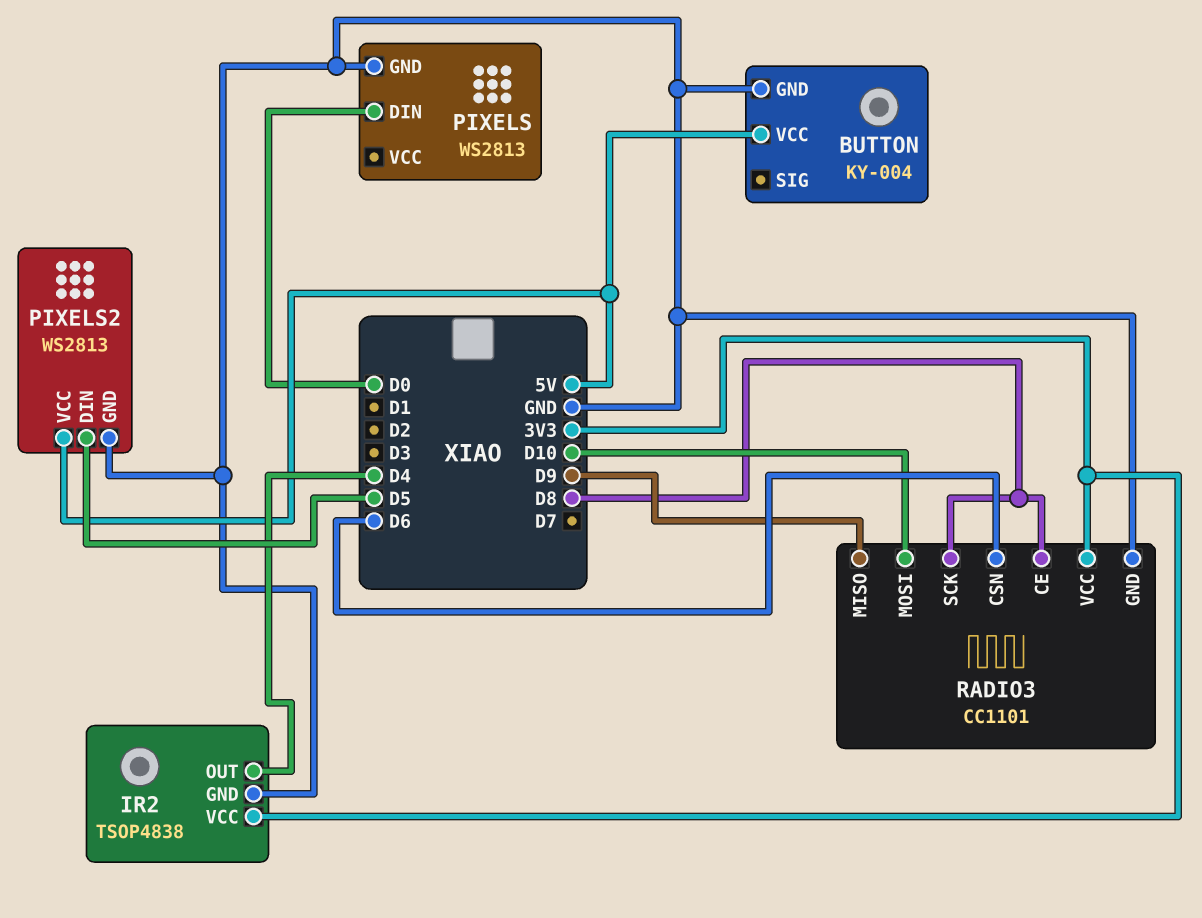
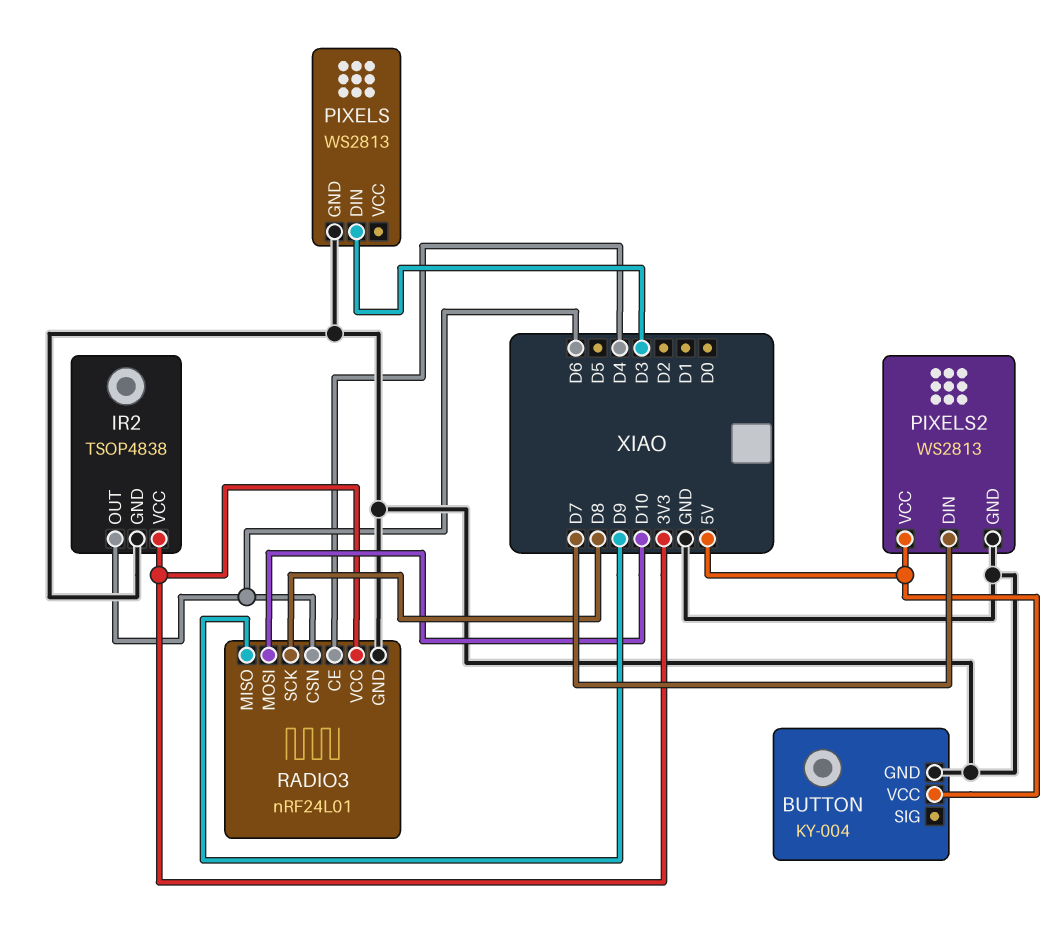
IR2 pin OUT: D4 -> D6
PIXELS pin DIN: D0 -> D3
PIXELS2 pin DIN: D5 -> D7
RADIO3: CC1101 -> nRF24L01
RADIO3 pin CE: D8 -> D4

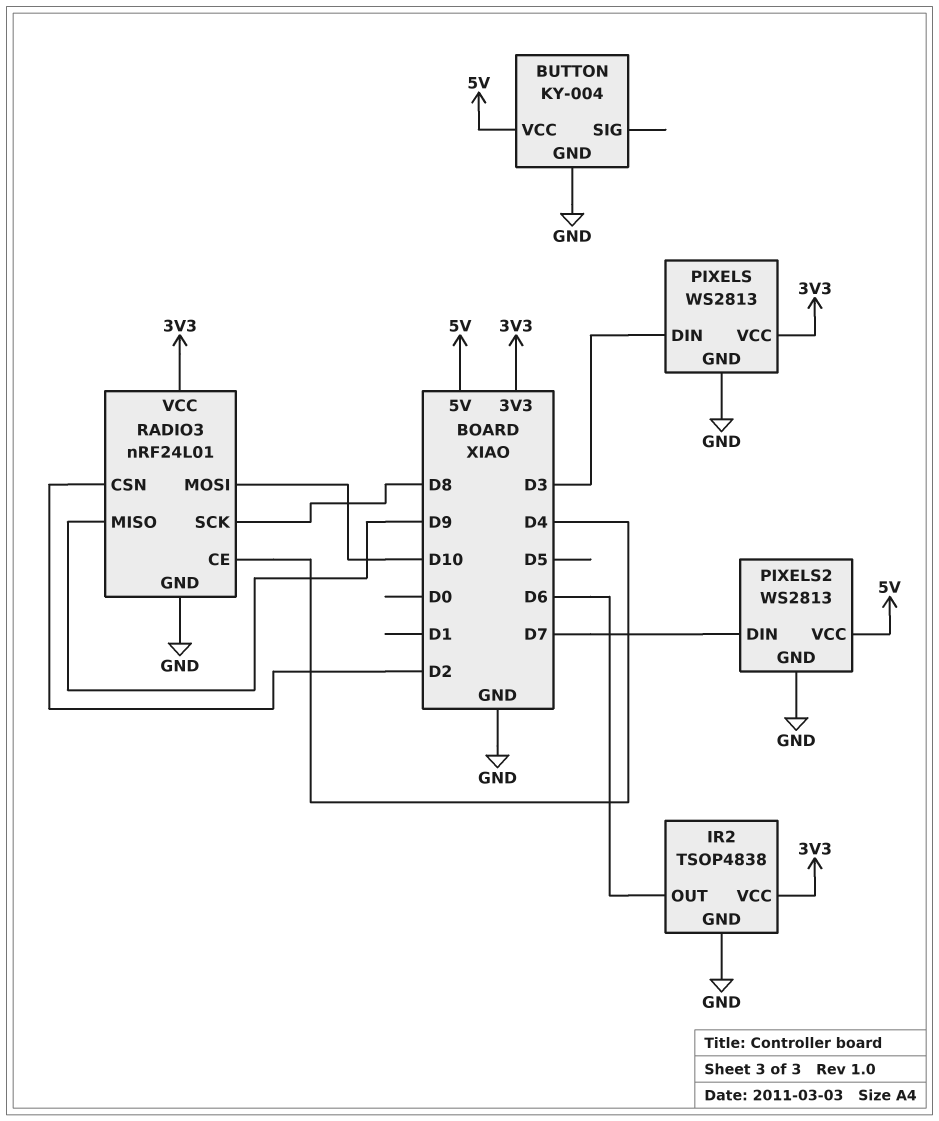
PIXELS pin VCC: none -> 3V3
RADIO3 pin CSN: D6 -> D2

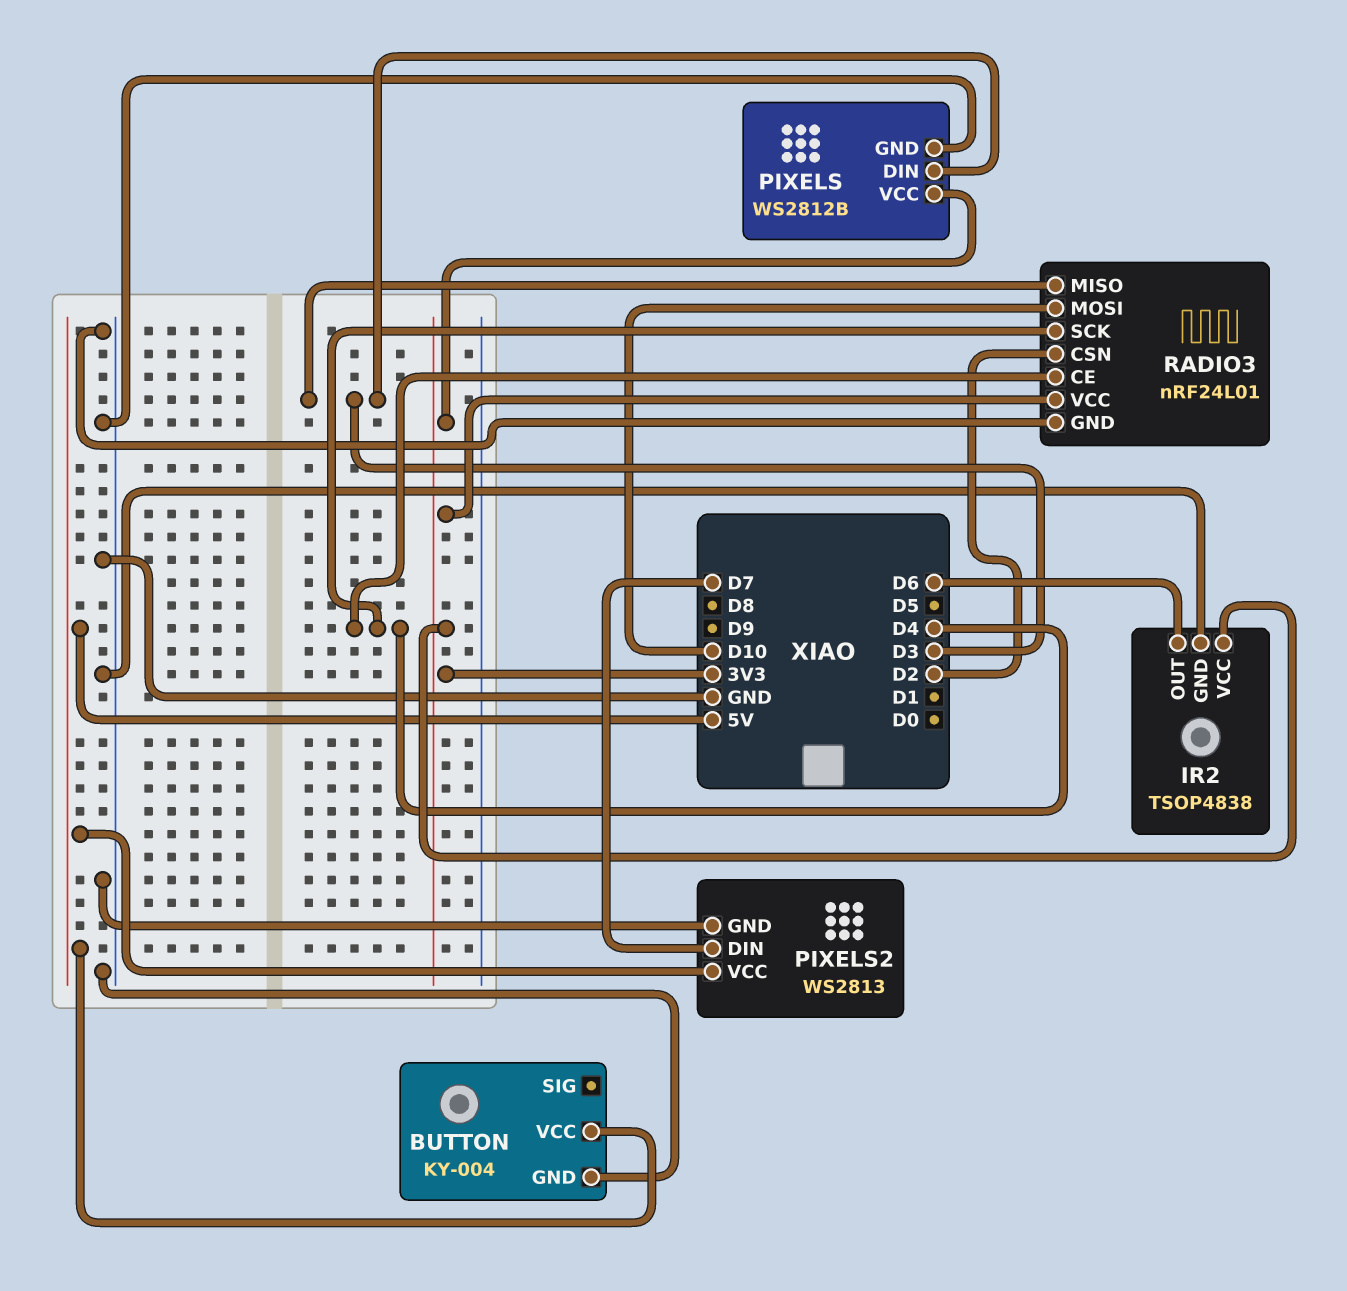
PIXELS: WS2813 -> WS2812B
RADIO3 pin MISO: D9 -> D3
RADIO3 pin SCK: D8 -> D4

